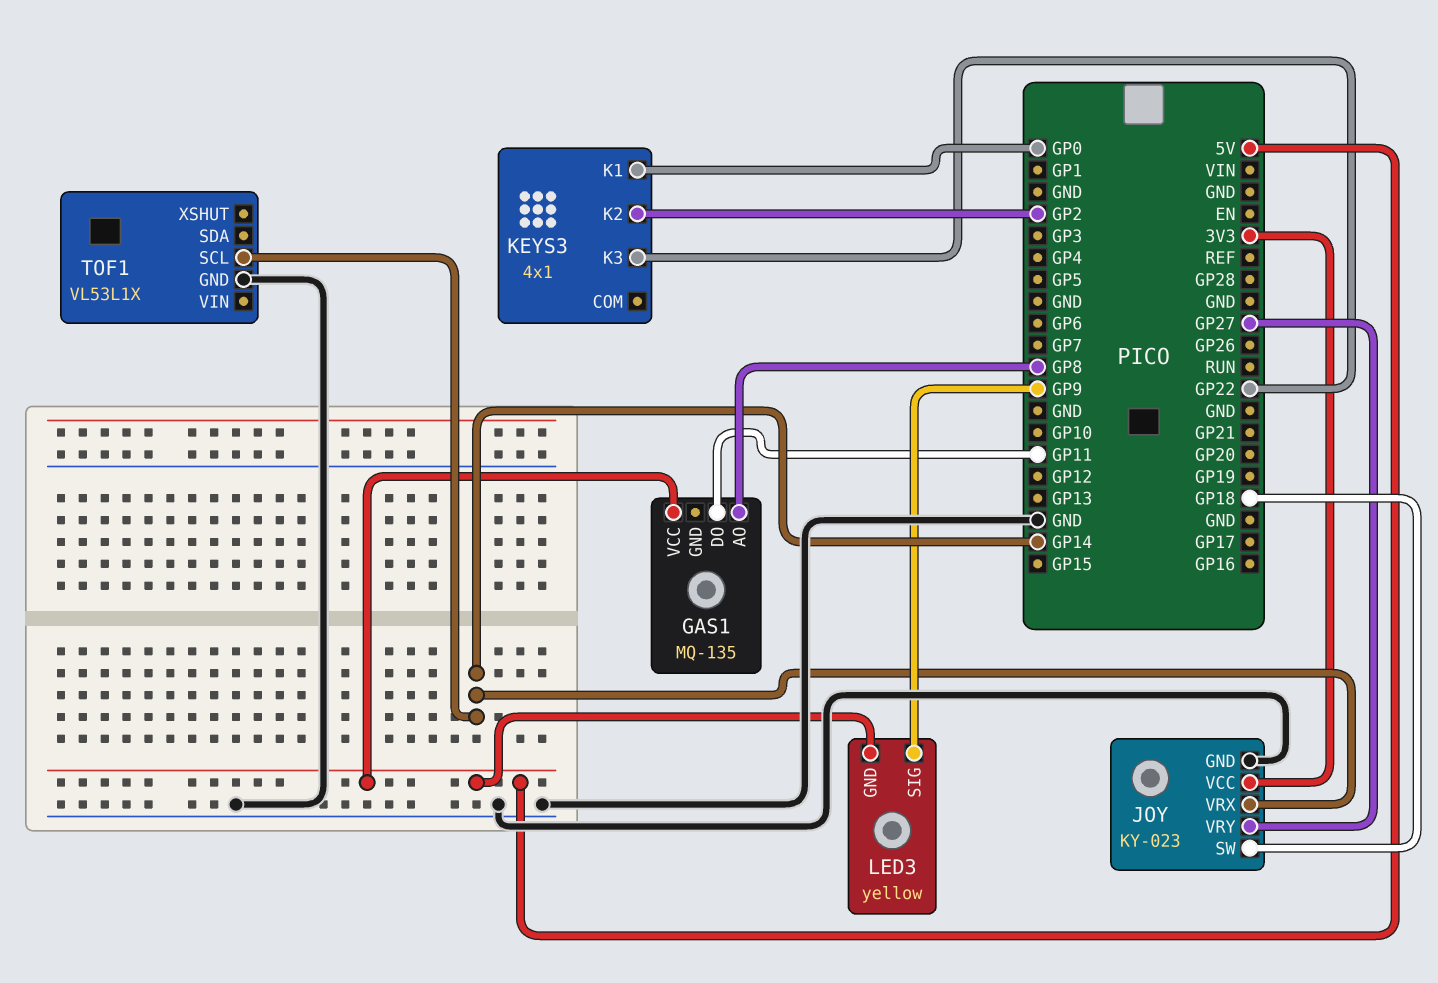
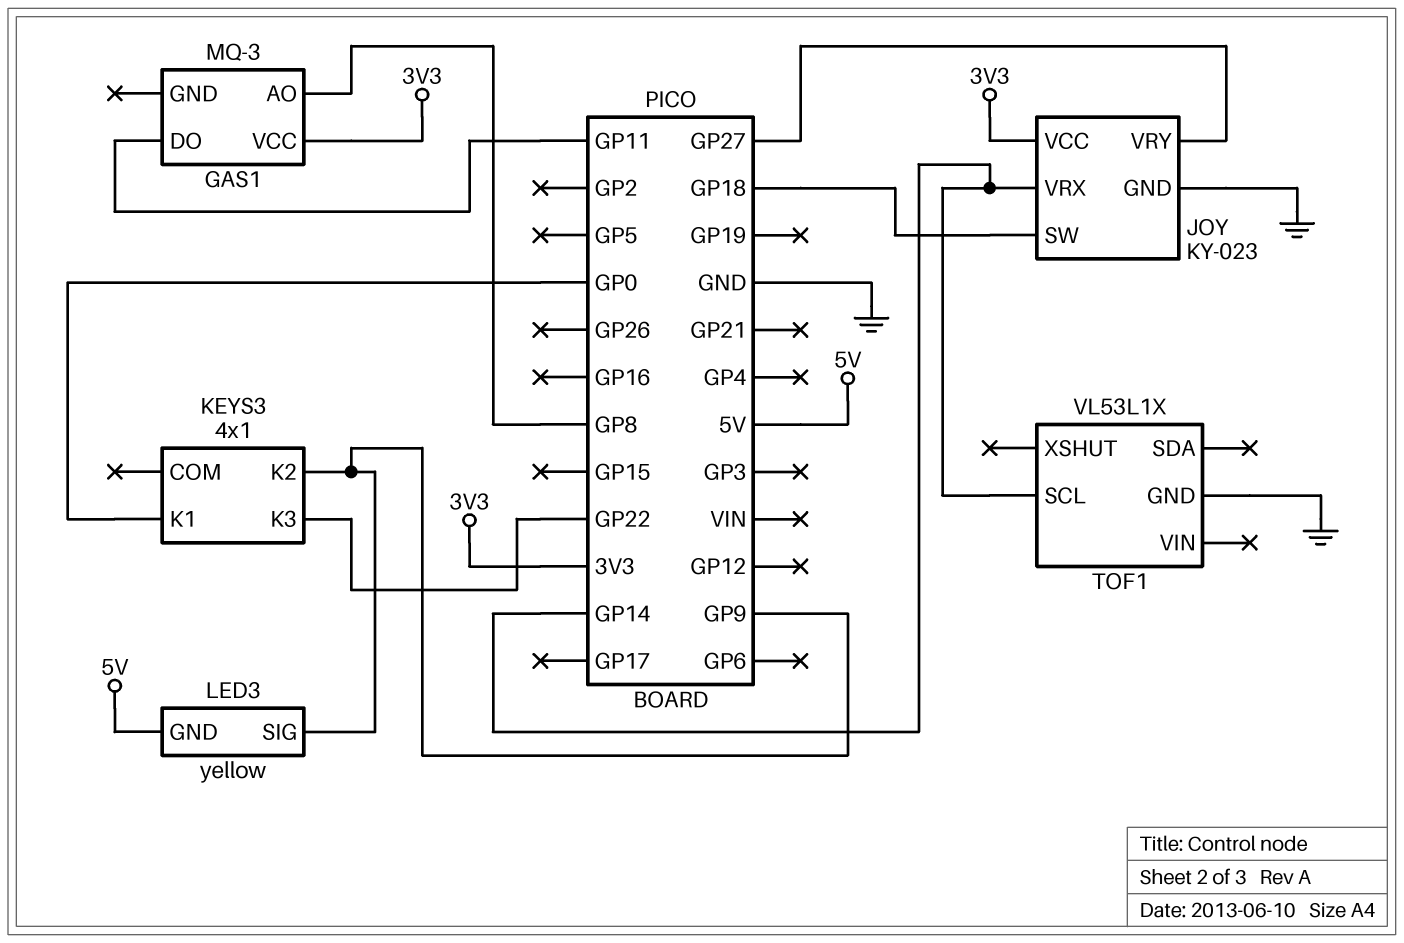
GAS1: MQ-135 -> MQ-3
GAS1 pin VCC: 5V -> 3V3
KEYS3 pin K2: GP2 -> GP9

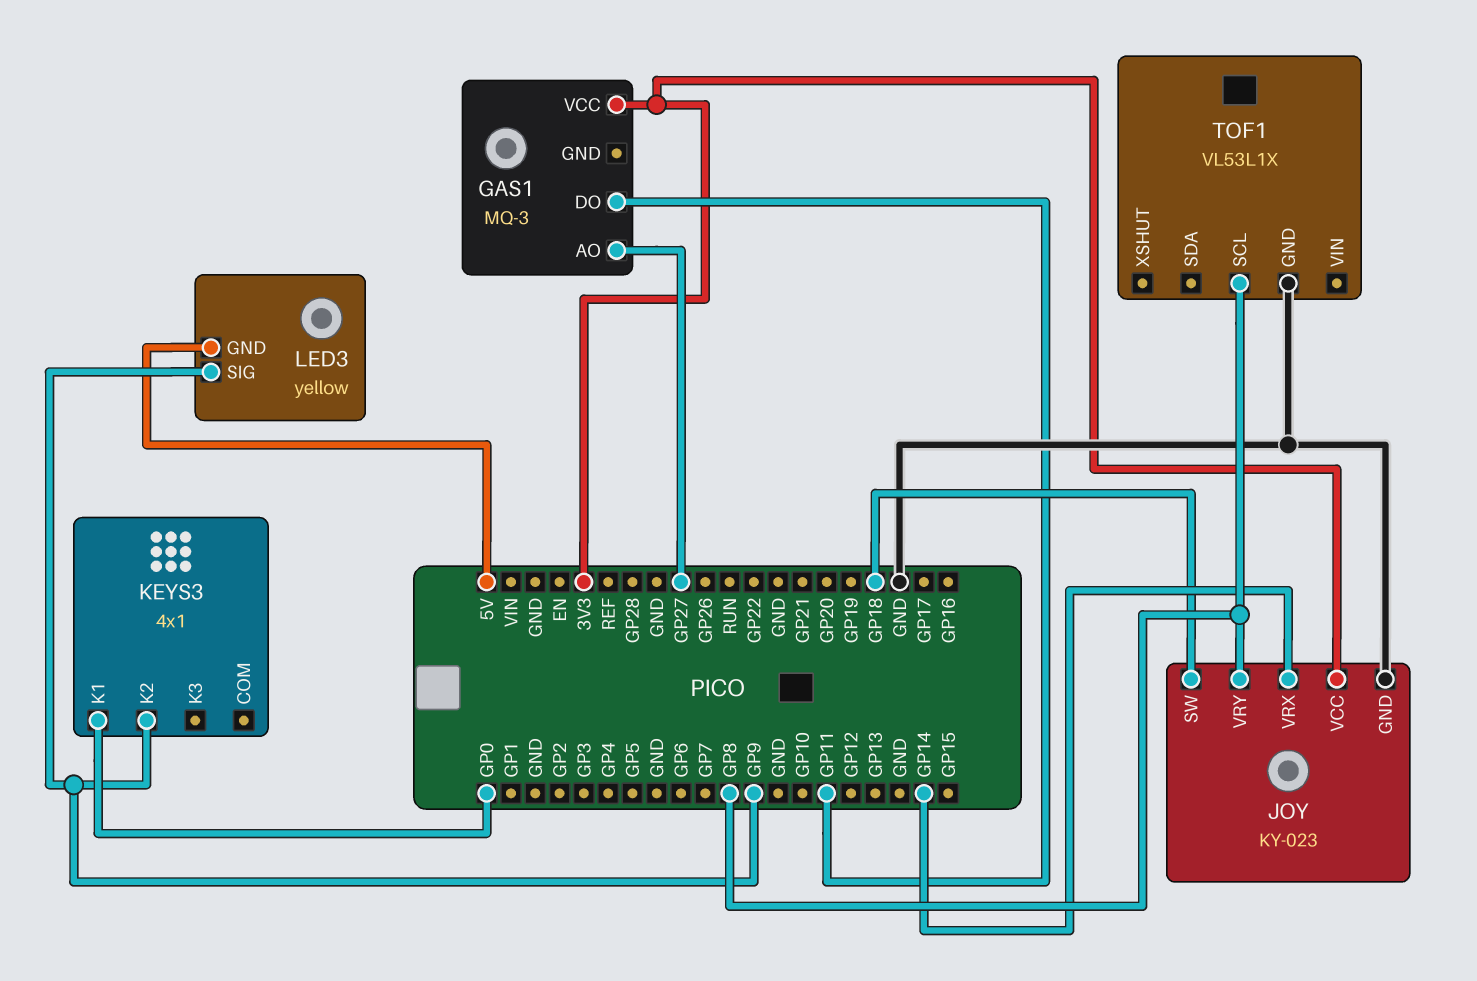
GAS1 pin AO: GP8 -> GP27
JOY pin VRY: GP27 -> GP8
KEYS3 pin K3: GP22 -> none
TOF1 pin SCL: GP14 -> GP8

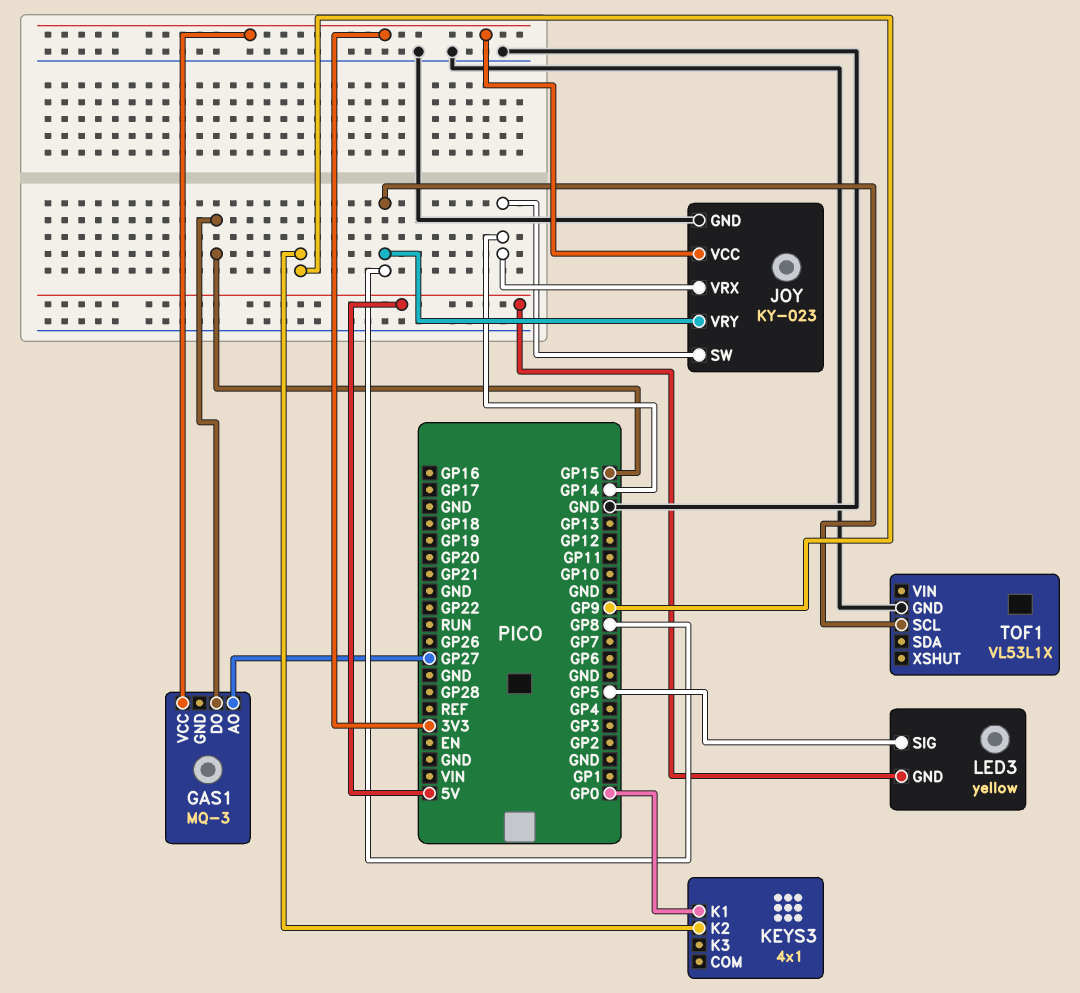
GAS1 pin DO: GP11 -> GP15
JOY pin SW: GP18 -> GP14
LED3 pin SIG: GP9 -> GP5

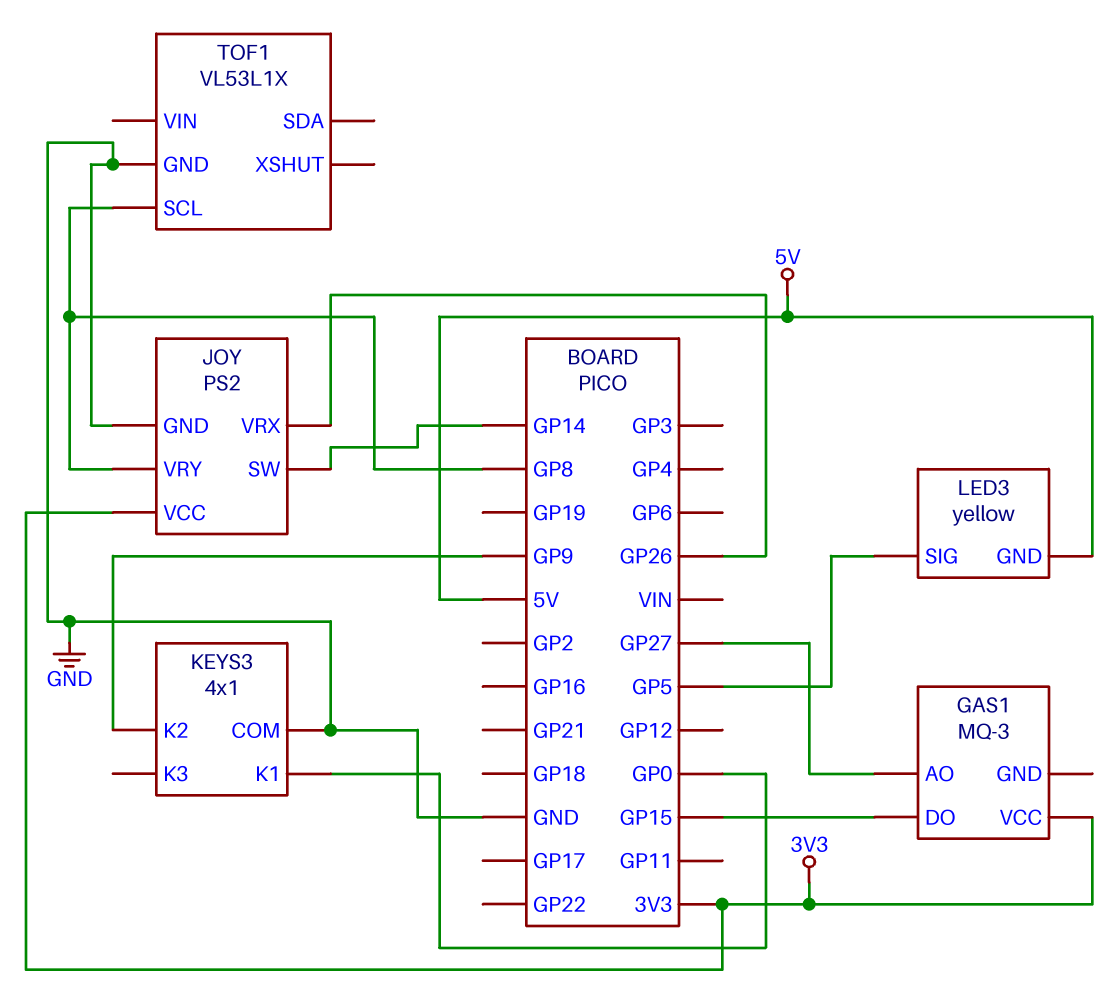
JOY: KY-023 -> PS2
JOY pin VRX: GP14 -> GP26
KEYS3 pin COM: none -> GND

